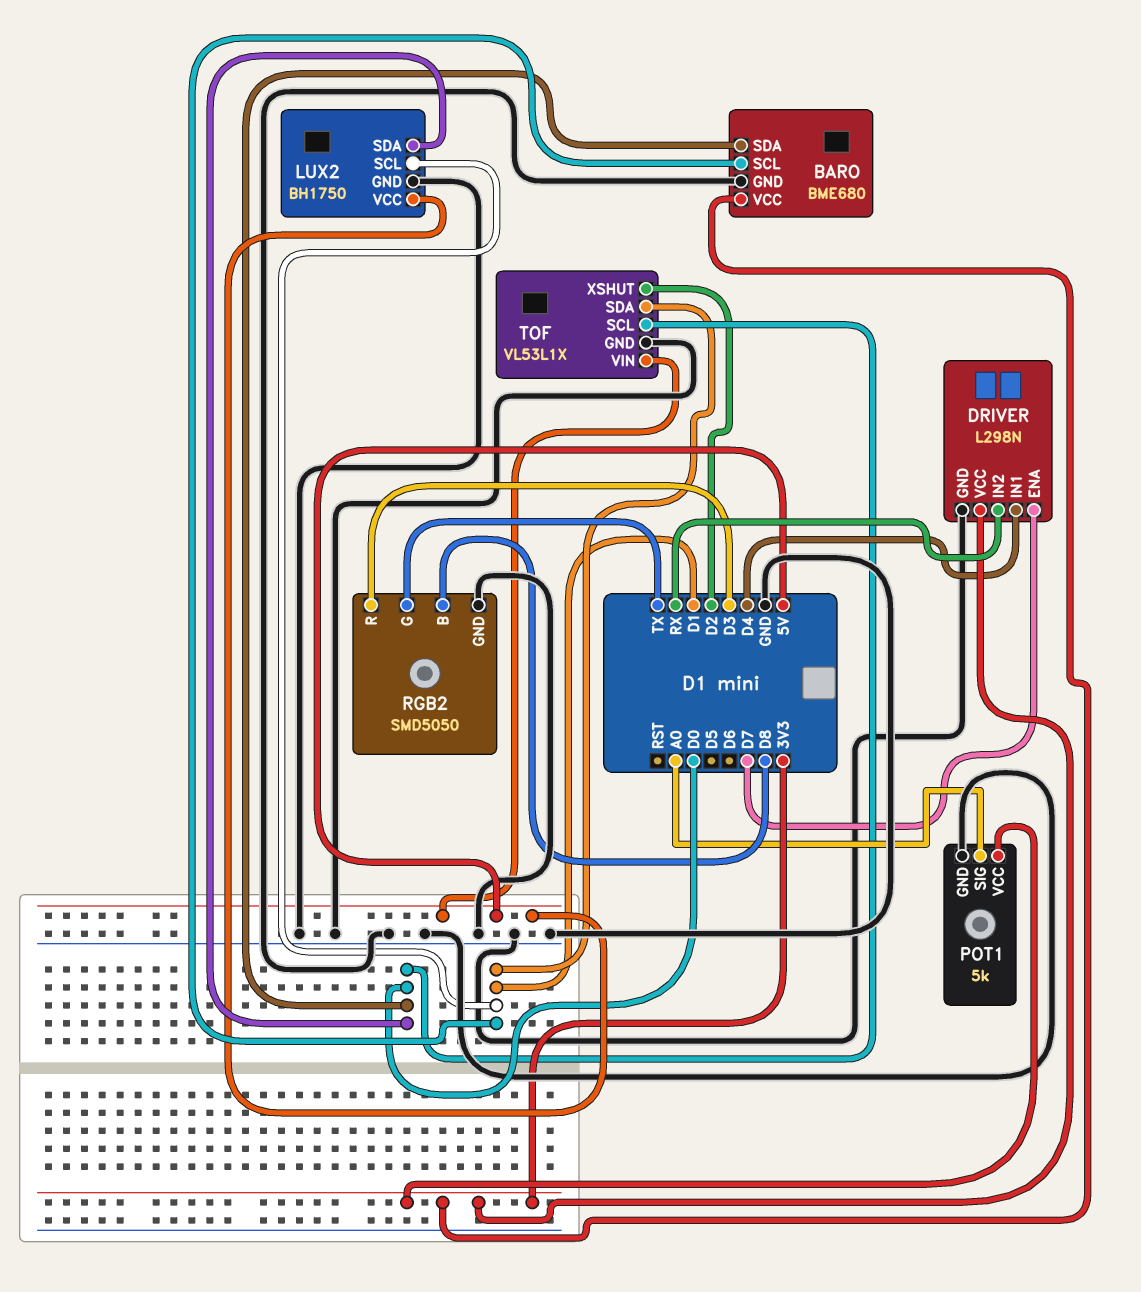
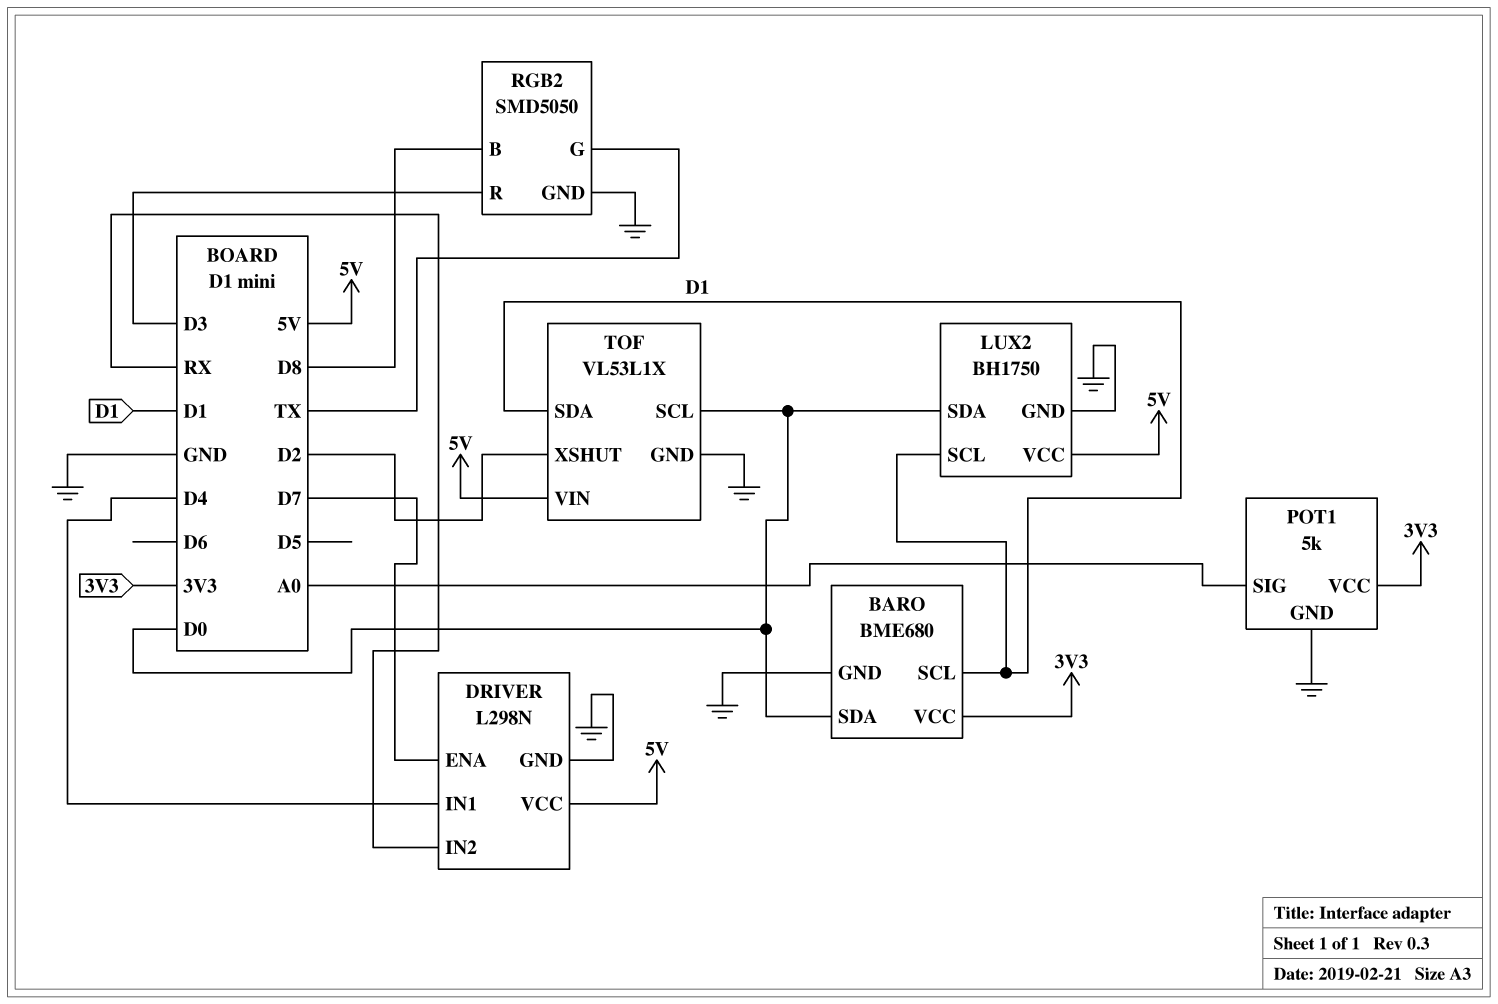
DRIVER pin VCC: 3V3 -> 5V

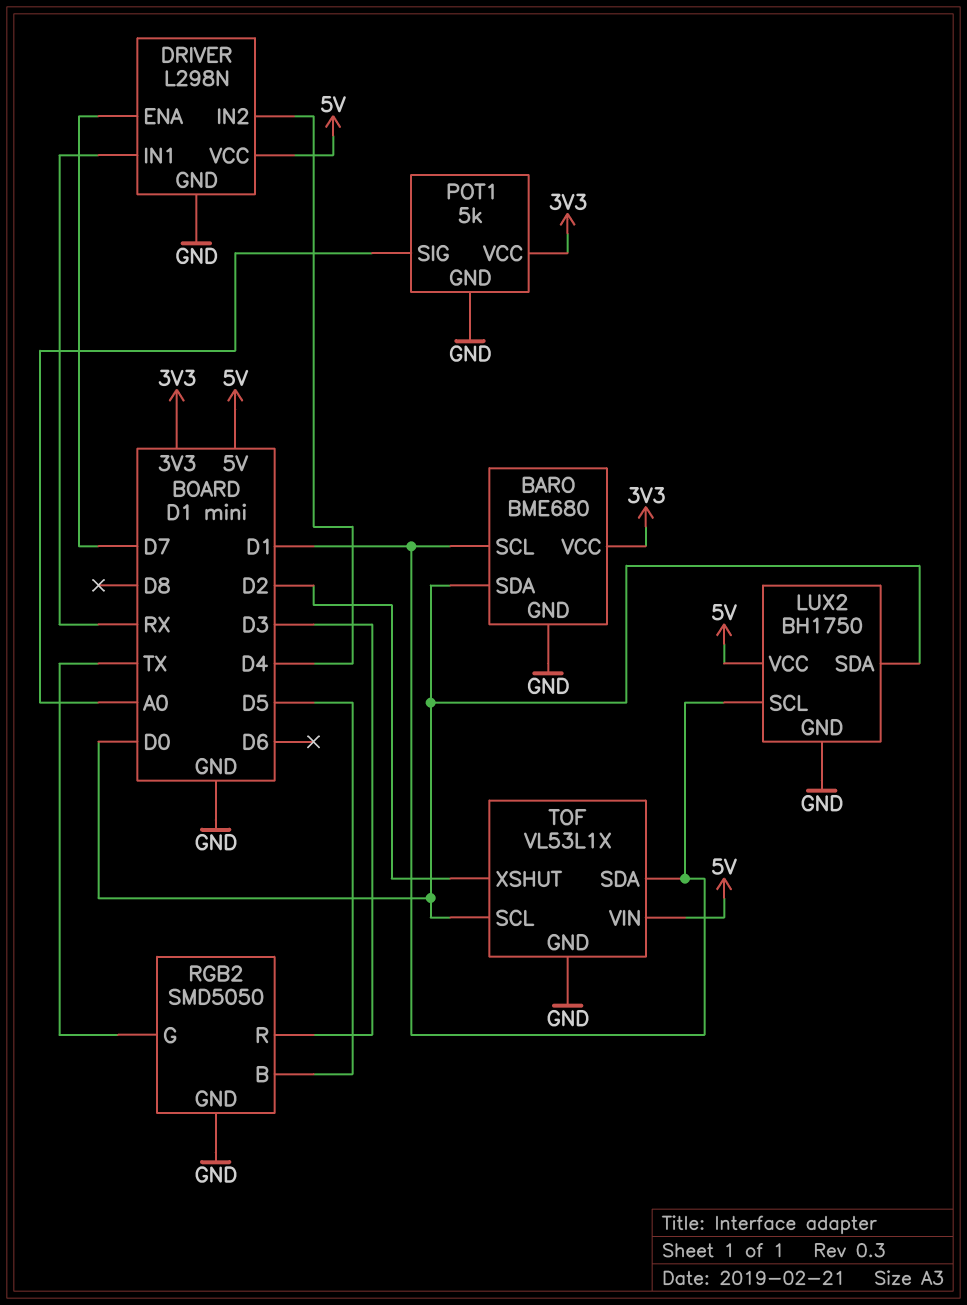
DRIVER pin IN1: D4 -> RX
DRIVER pin IN2: RX -> D4
RGB2 pin B: D8 -> D5

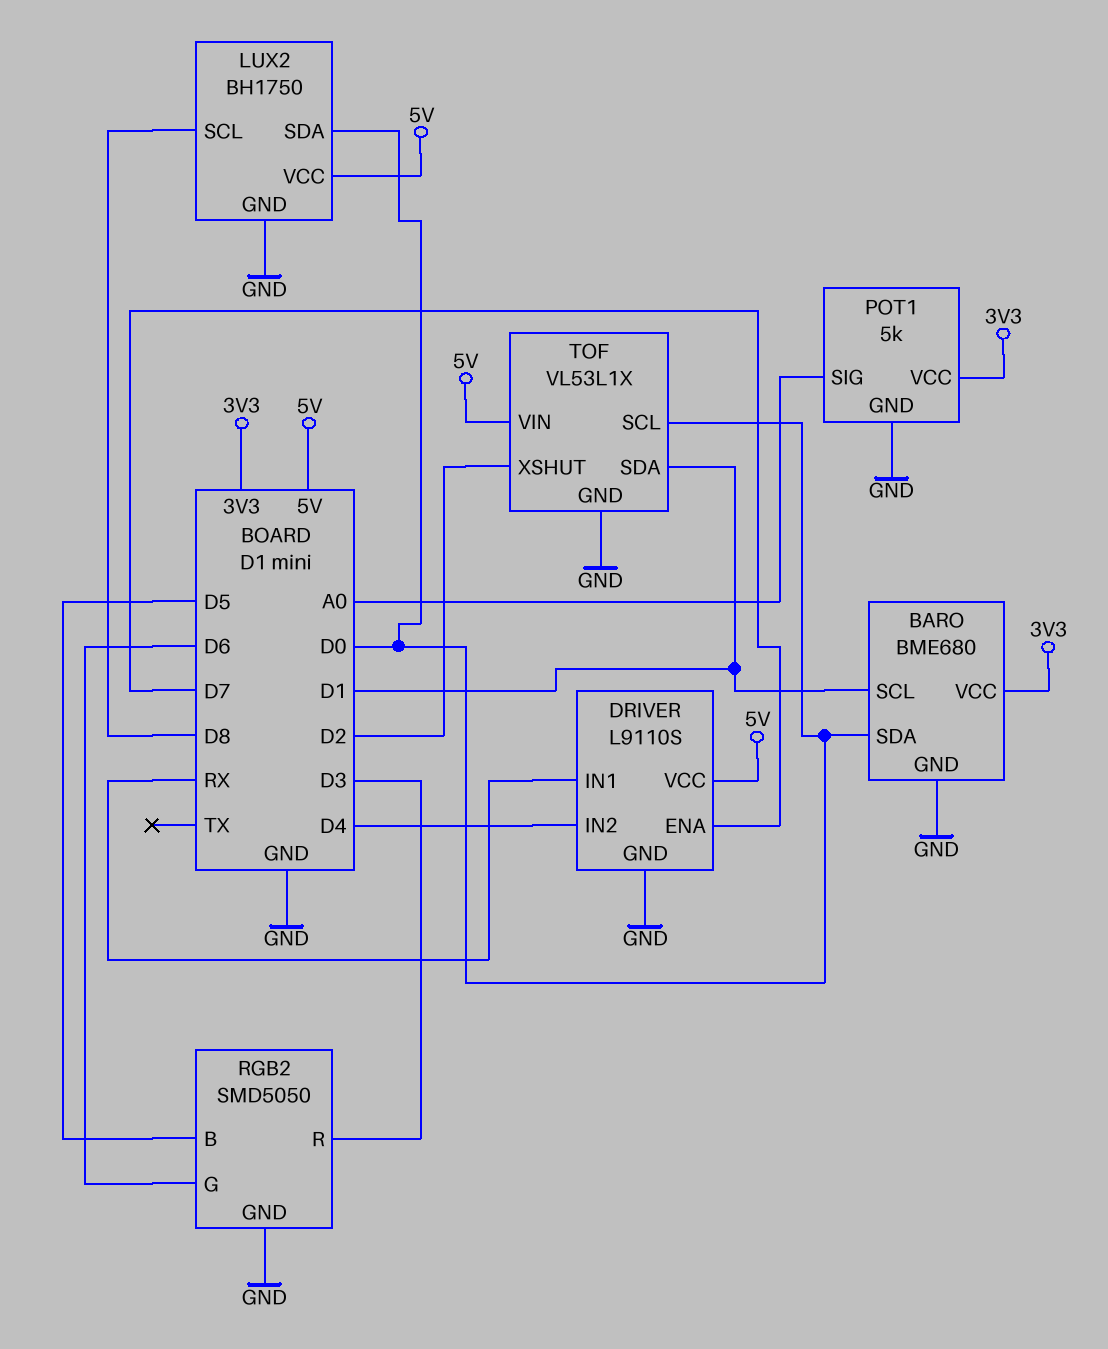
DRIVER: L298N -> L9110S
LUX2 pin SCL: D1 -> D8
RGB2 pin G: TX -> D6

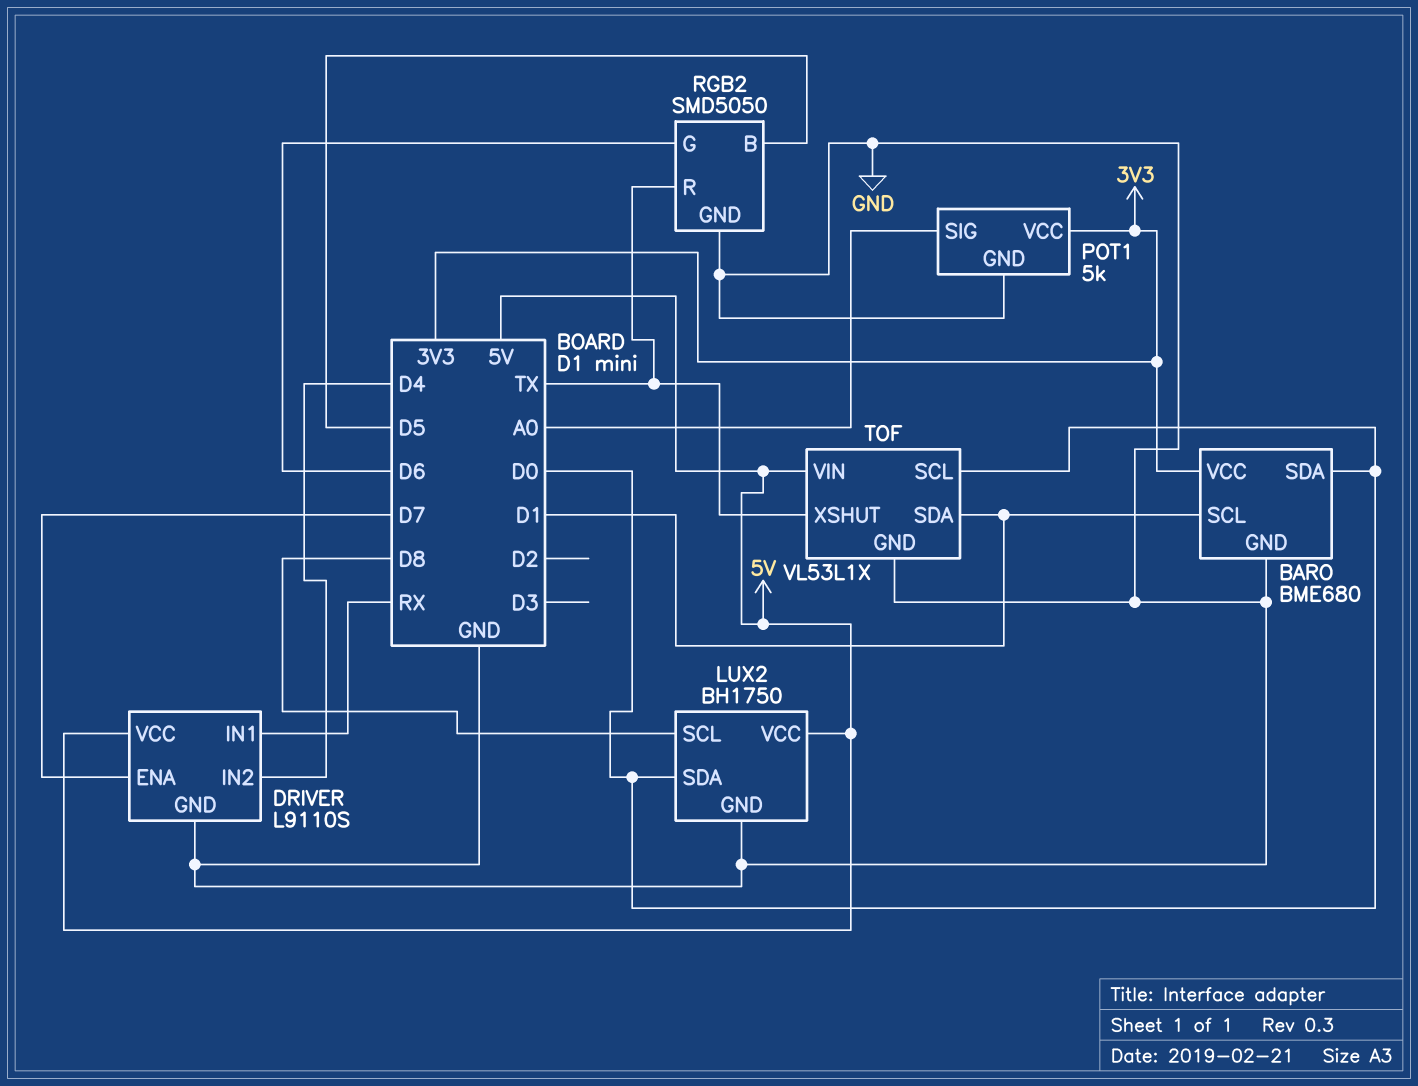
RGB2 pin R: D3 -> TX
TOF pin XSHUT: D2 -> TX

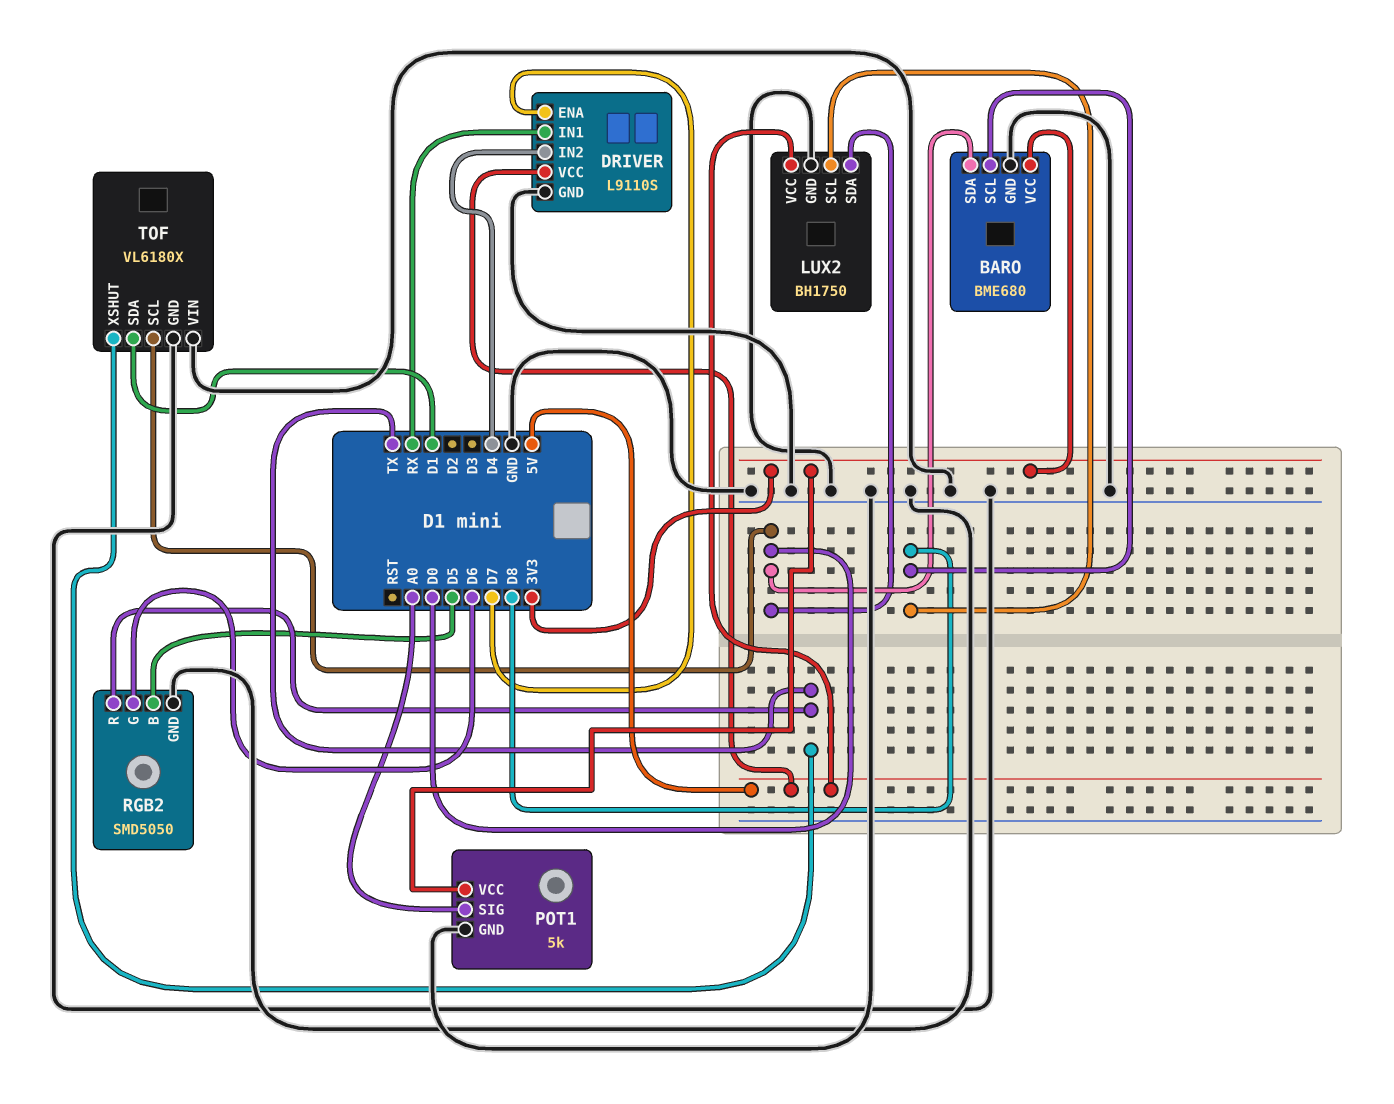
BARO pin SCL: D1 -> D8
TOF: VL53L1X -> VL6180X
TOF pin VIN: 5V -> GND

